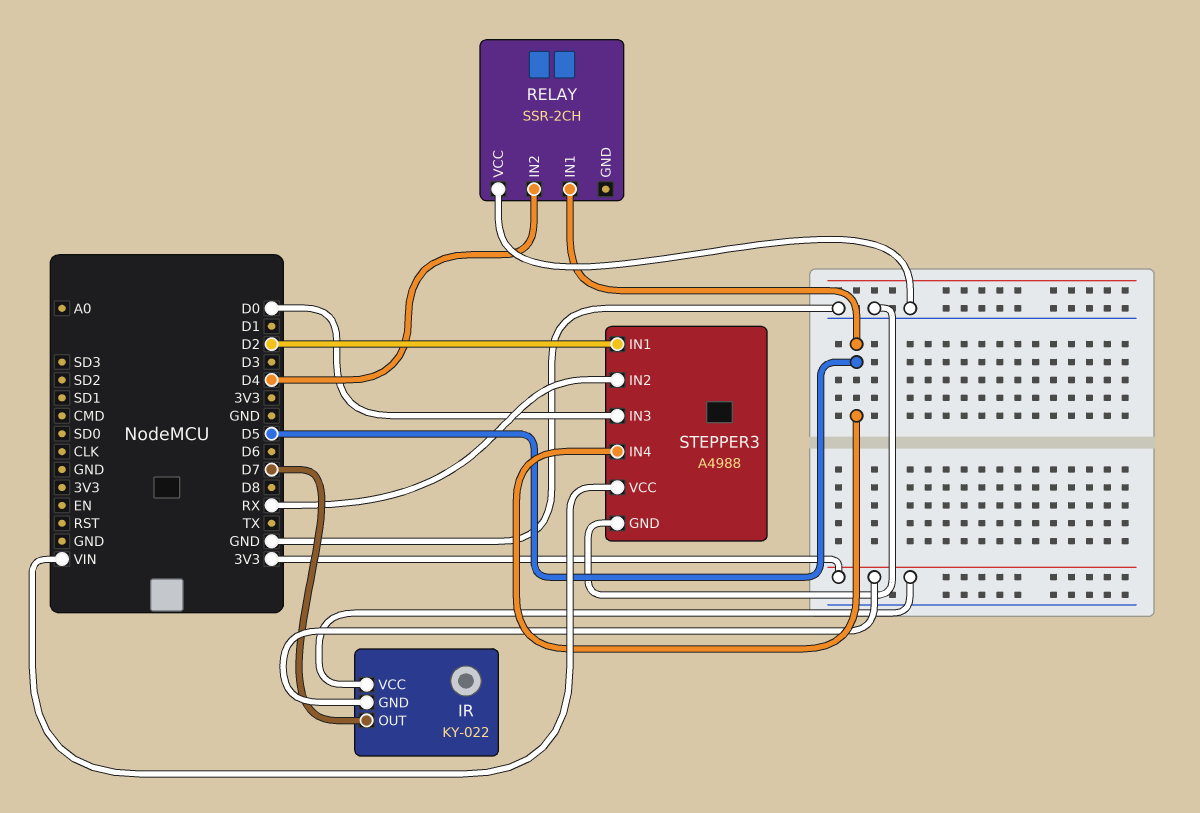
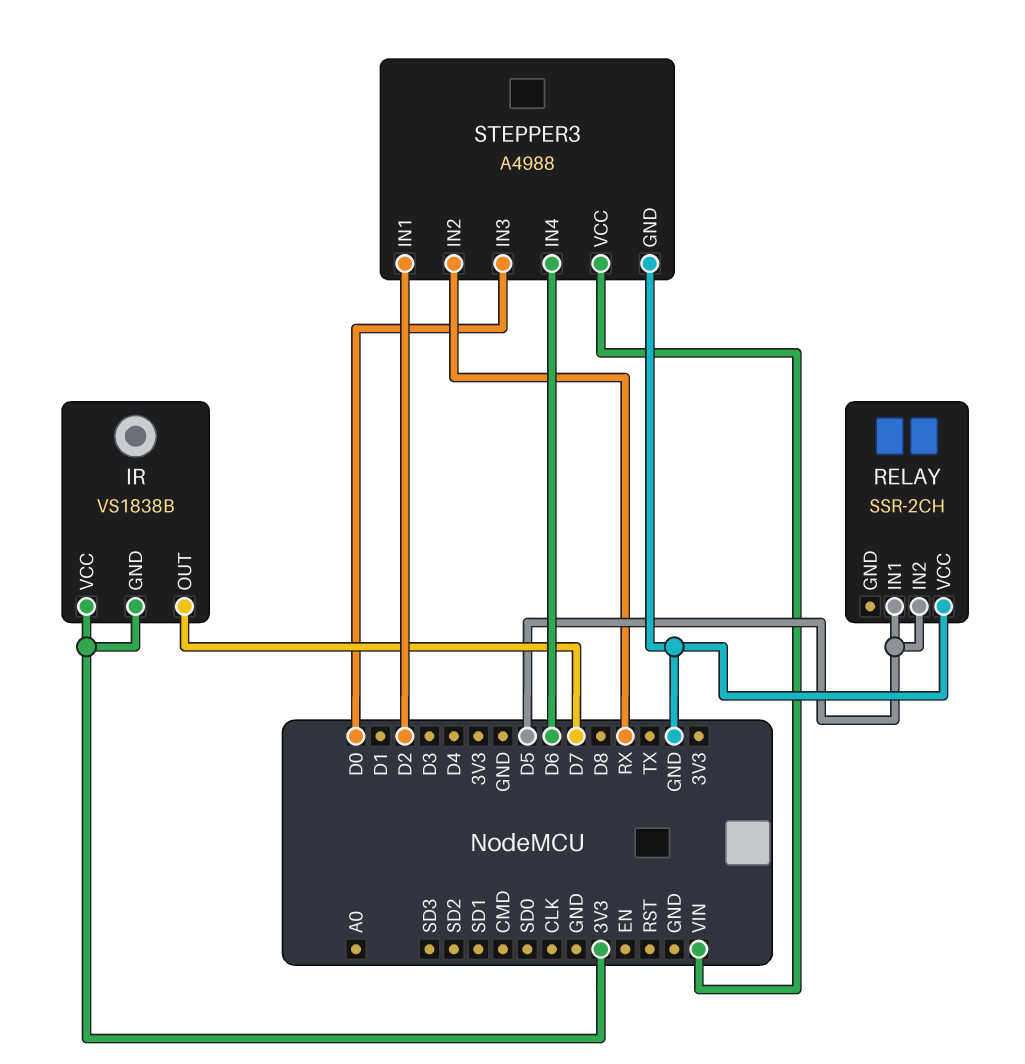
IR: KY-022 -> VS1838B
RELAY pin IN2: D4 -> D5
STEPPER3 pin IN4: D5 -> D6

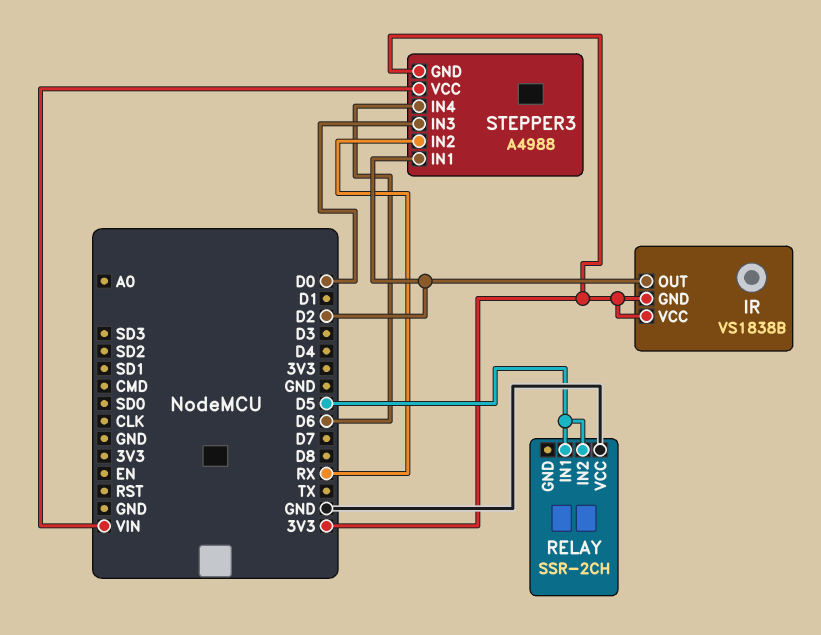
IR pin OUT: D7 -> D2
STEPPER3 pin GND: GND -> 3V3

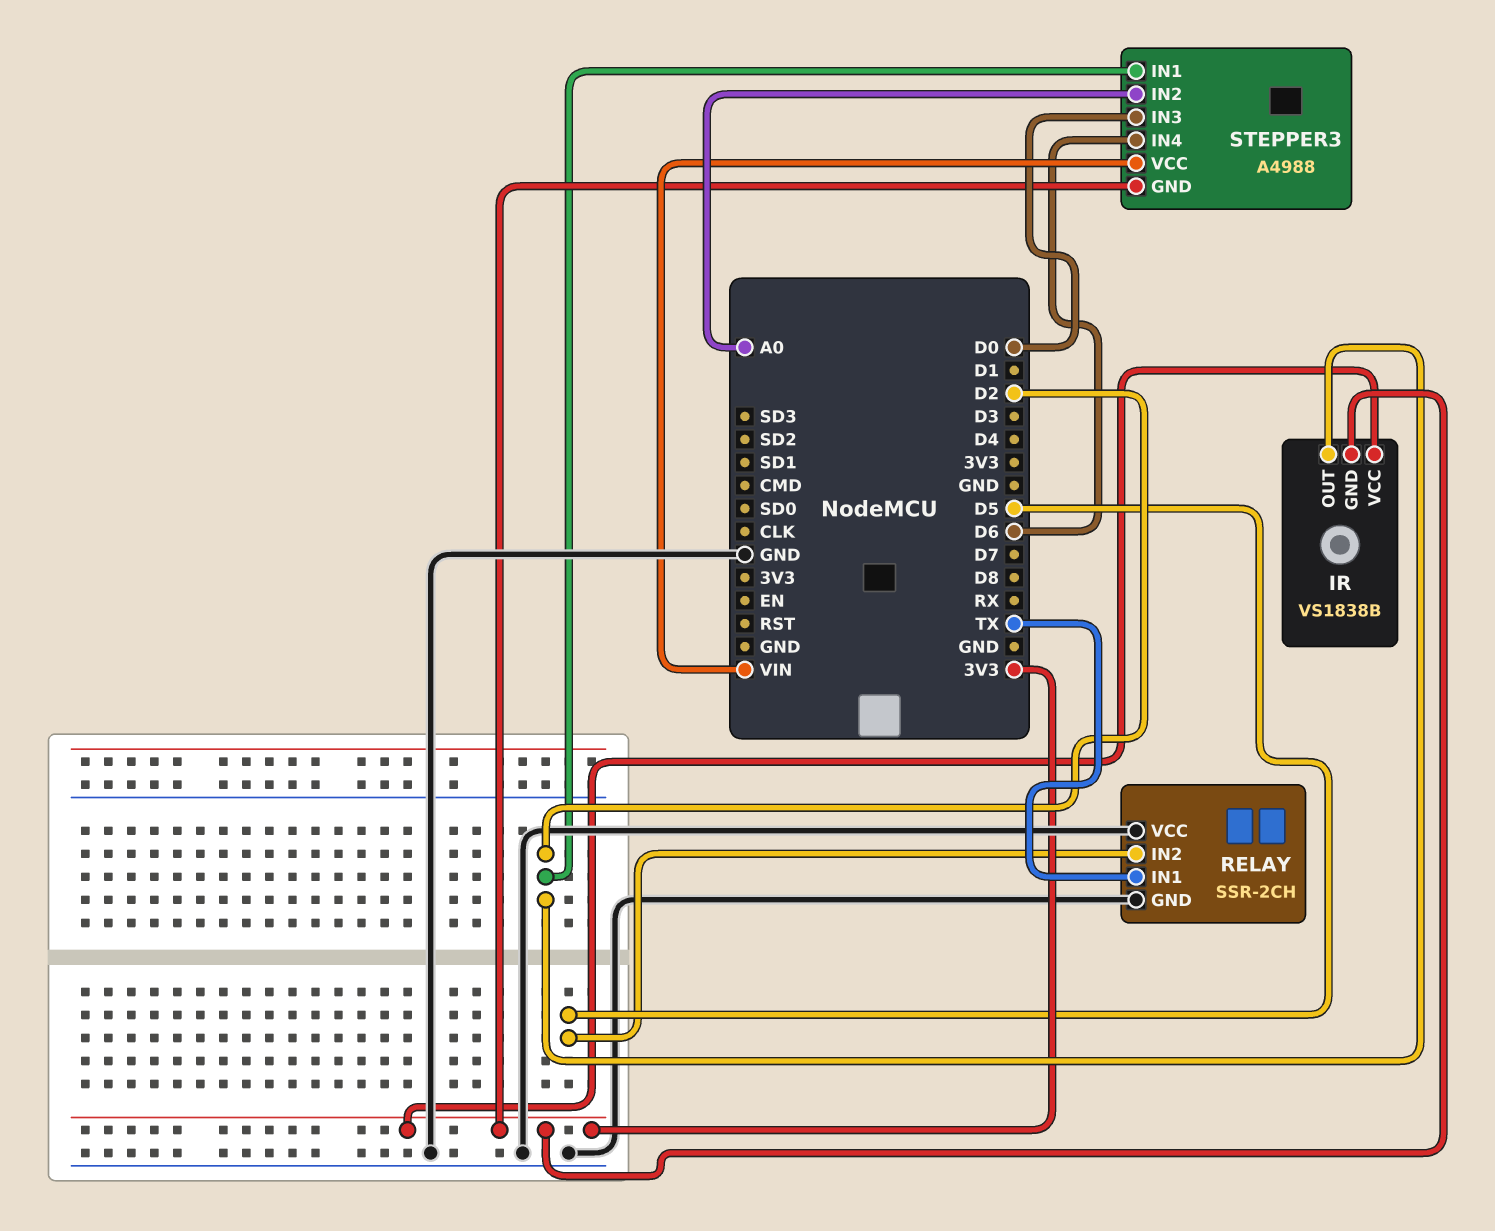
RELAY pin GND: none -> GND
RELAY pin IN1: D5 -> TX
STEPPER3 pin IN2: RX -> A0

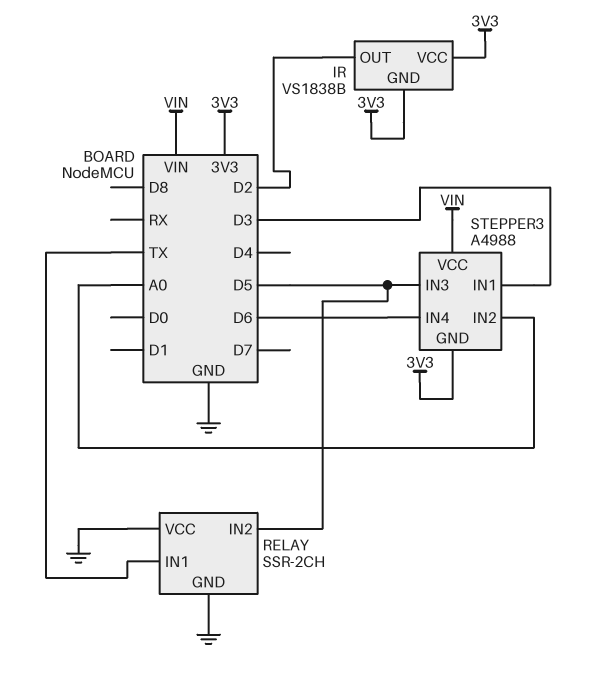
STEPPER3 pin IN1: D2 -> D3
STEPPER3 pin IN3: D0 -> D5

